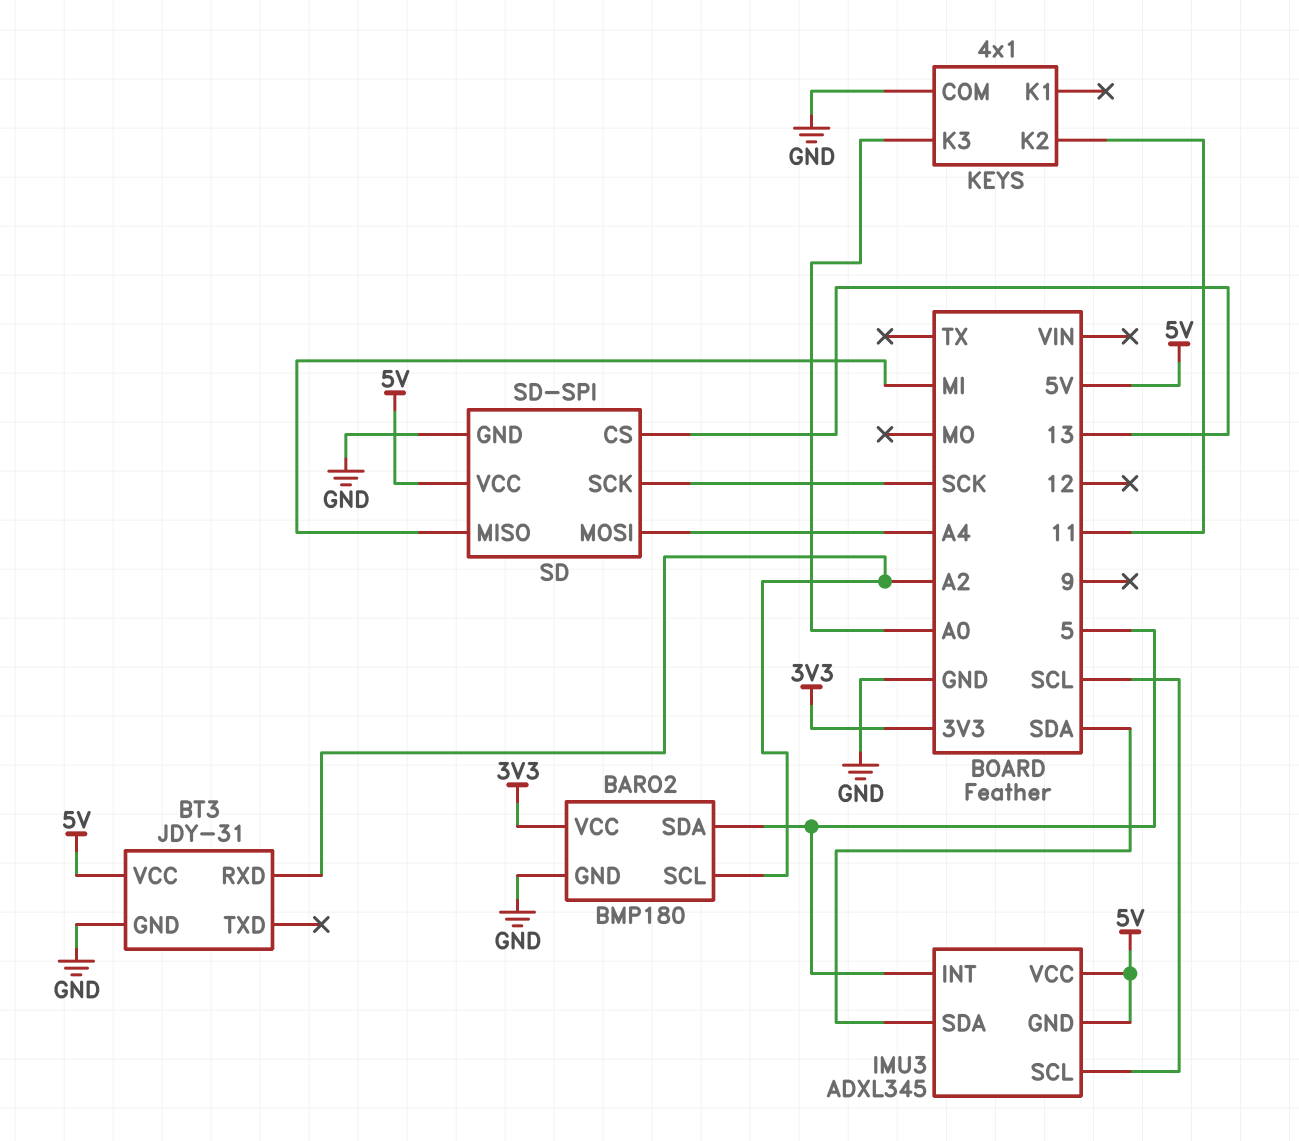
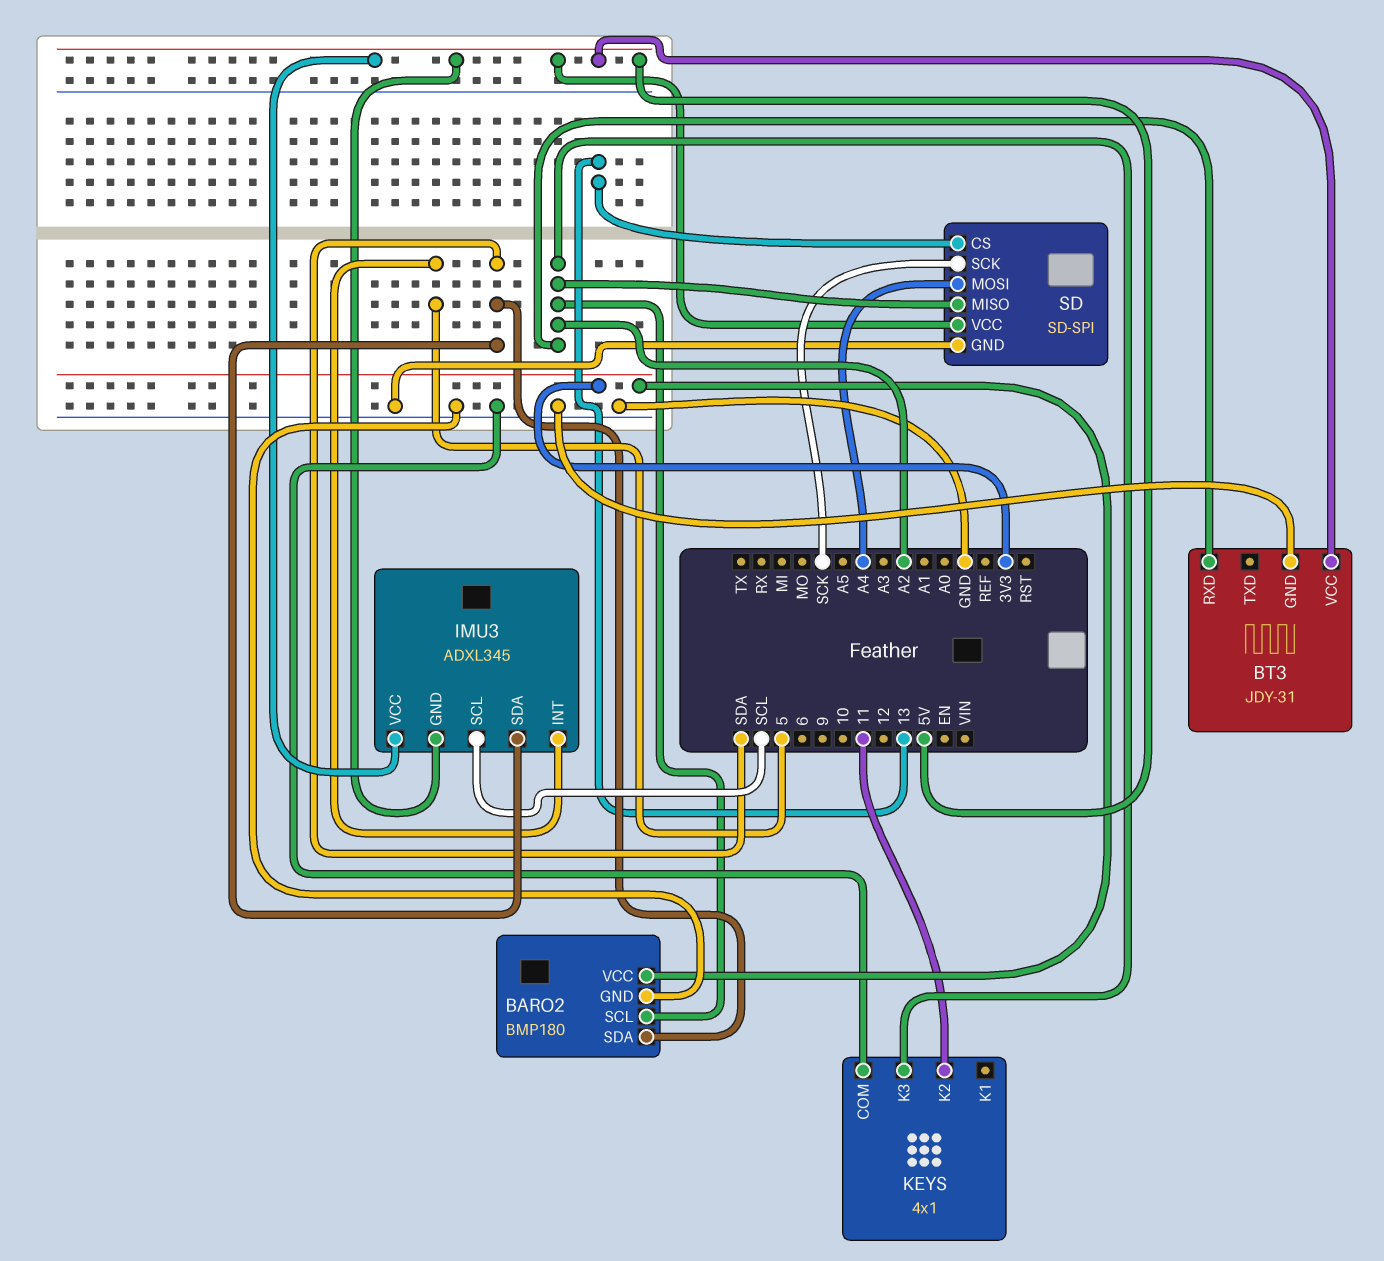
BARO2 pin SDA: 5 -> SDA
KEYS pin K3: A0 -> A2
SD pin MISO: MI -> A2

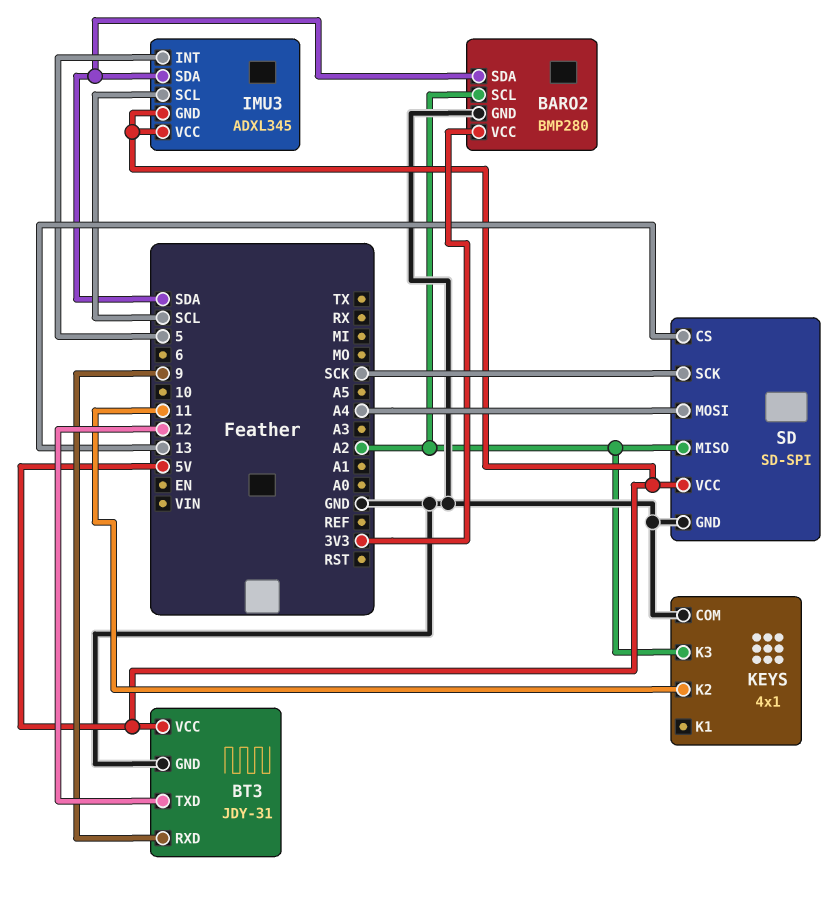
BARO2: BMP180 -> BMP280
BT3 pin RXD: A2 -> 9
BT3 pin TXD: none -> 12

